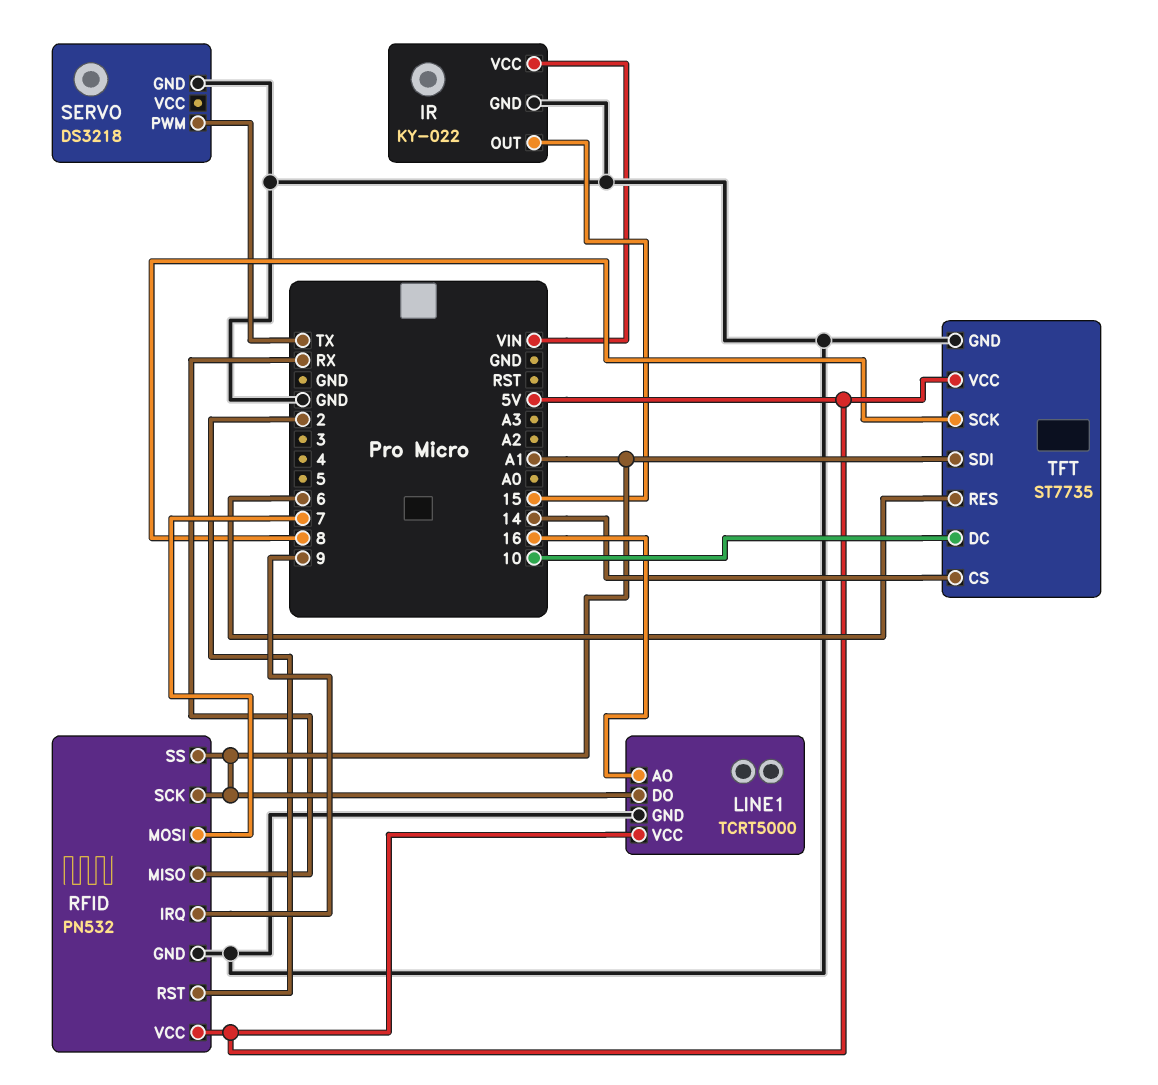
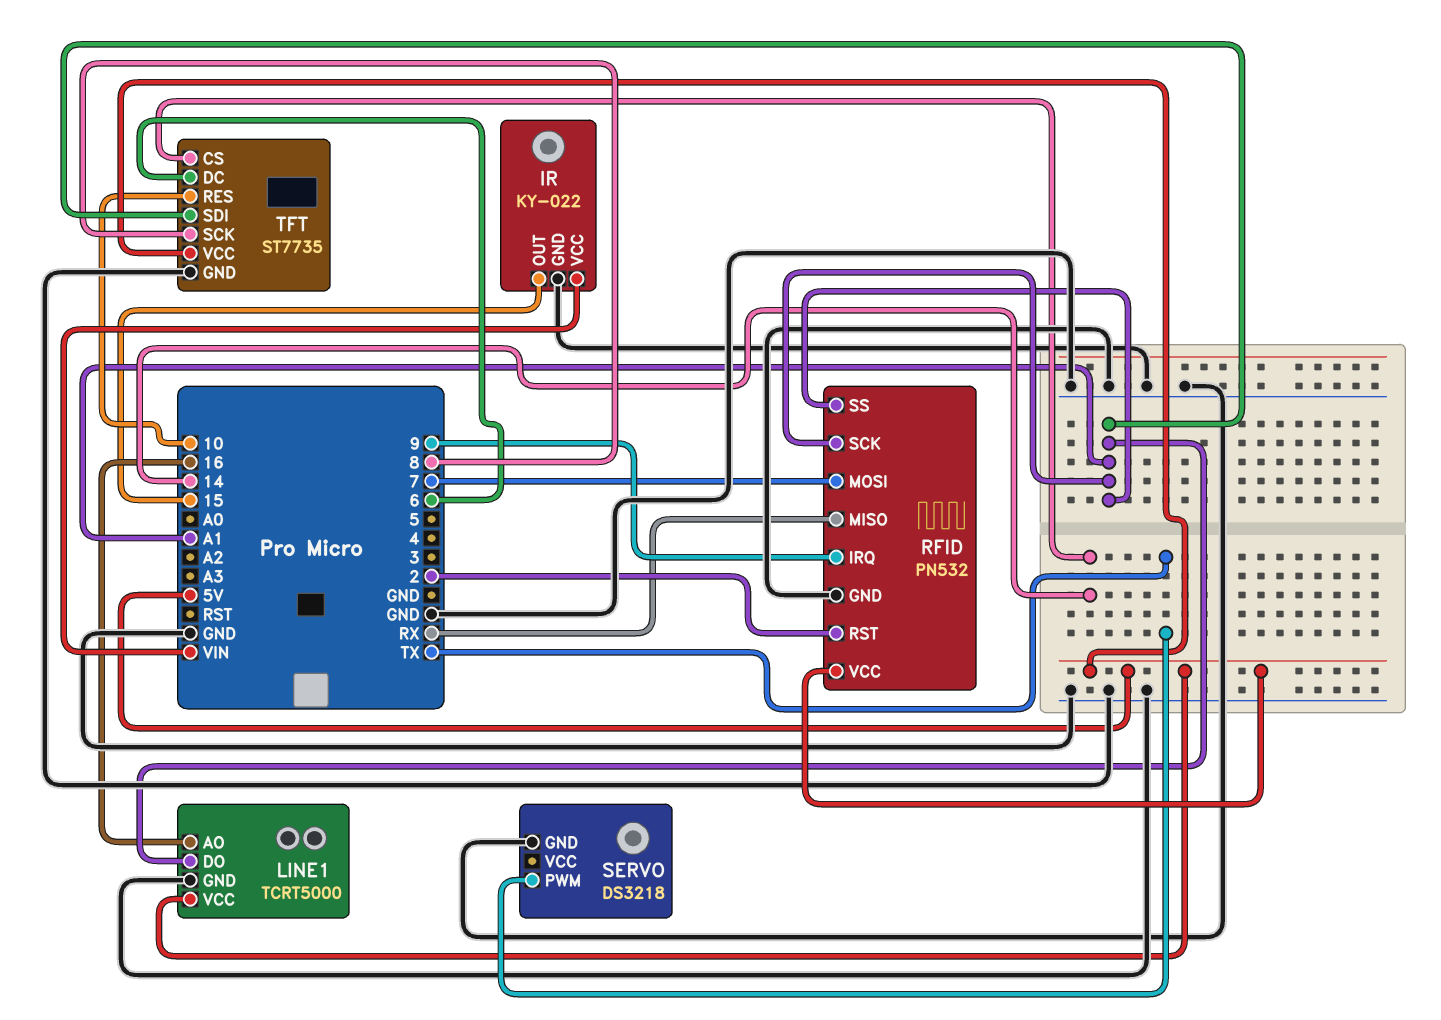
TFT pin DC: 10 -> 6
TFT pin RES: 6 -> 10

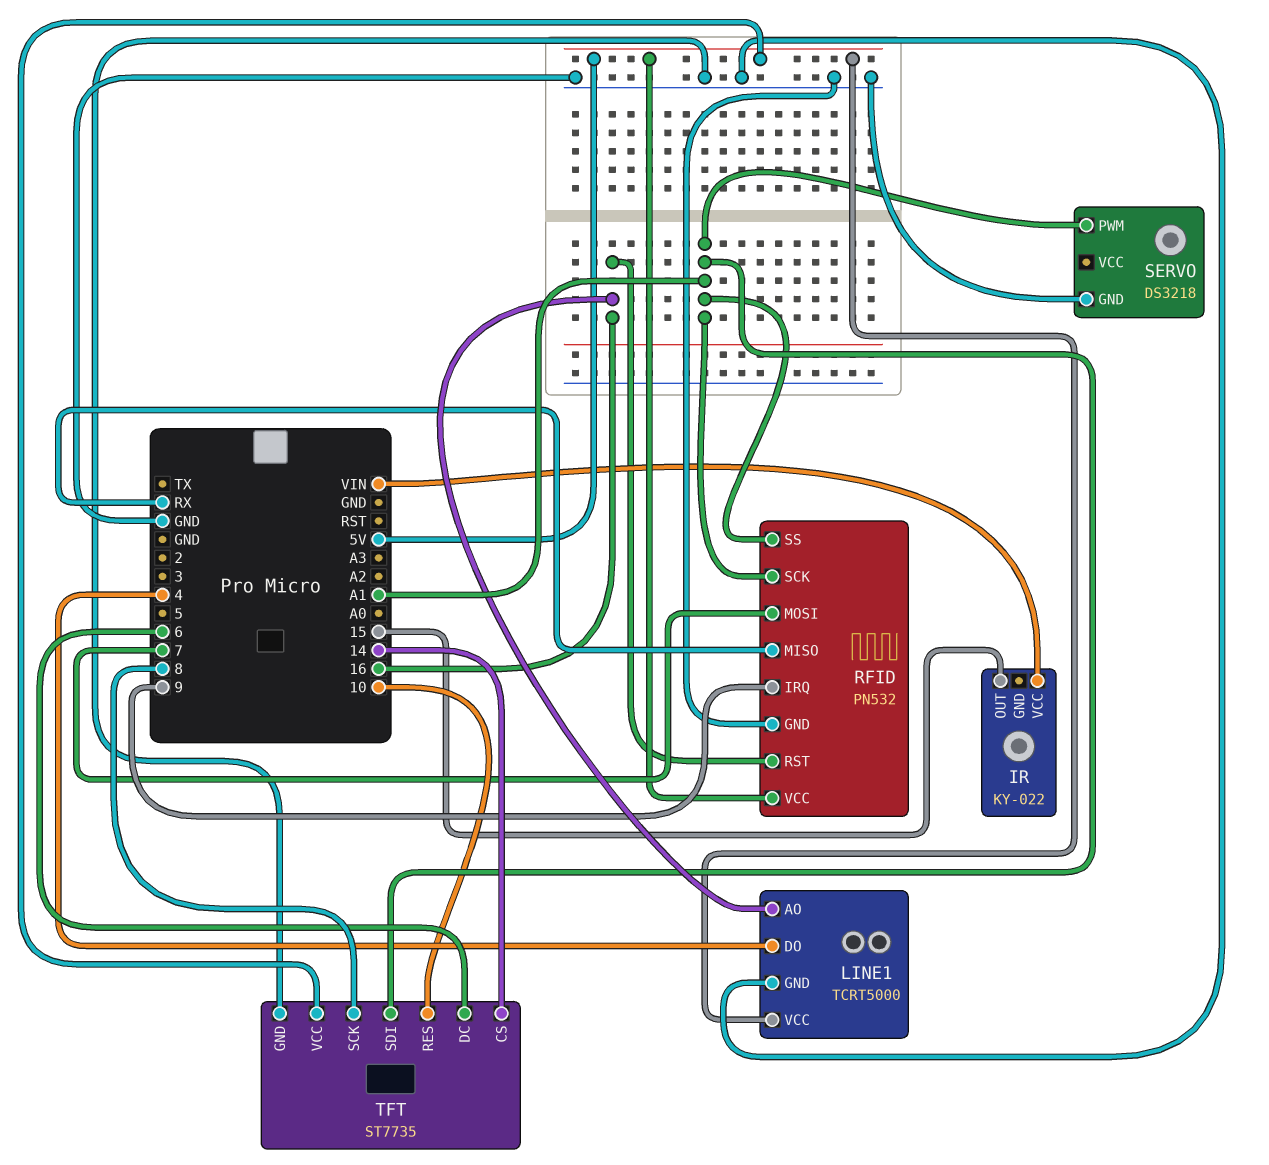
IR pin GND: GND -> none
LINE1 pin DO: A1 -> 4
RFID pin RST: 2 -> 16
SERVO pin PWM: TX -> A1

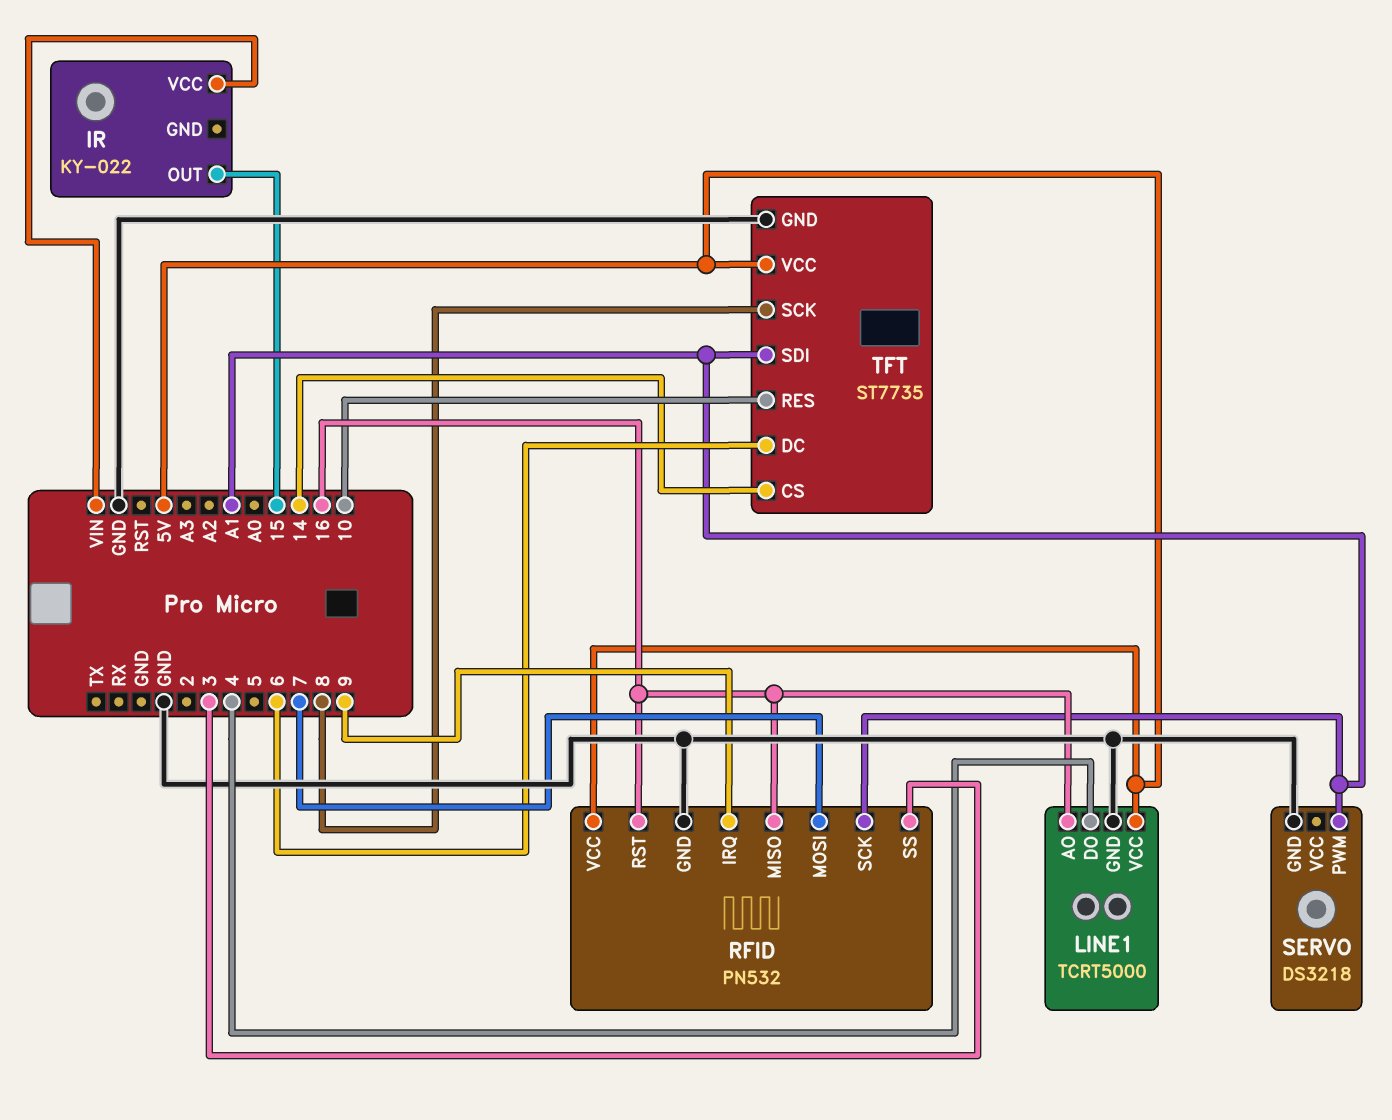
RFID pin MISO: RX -> 16
RFID pin SS: A1 -> 3

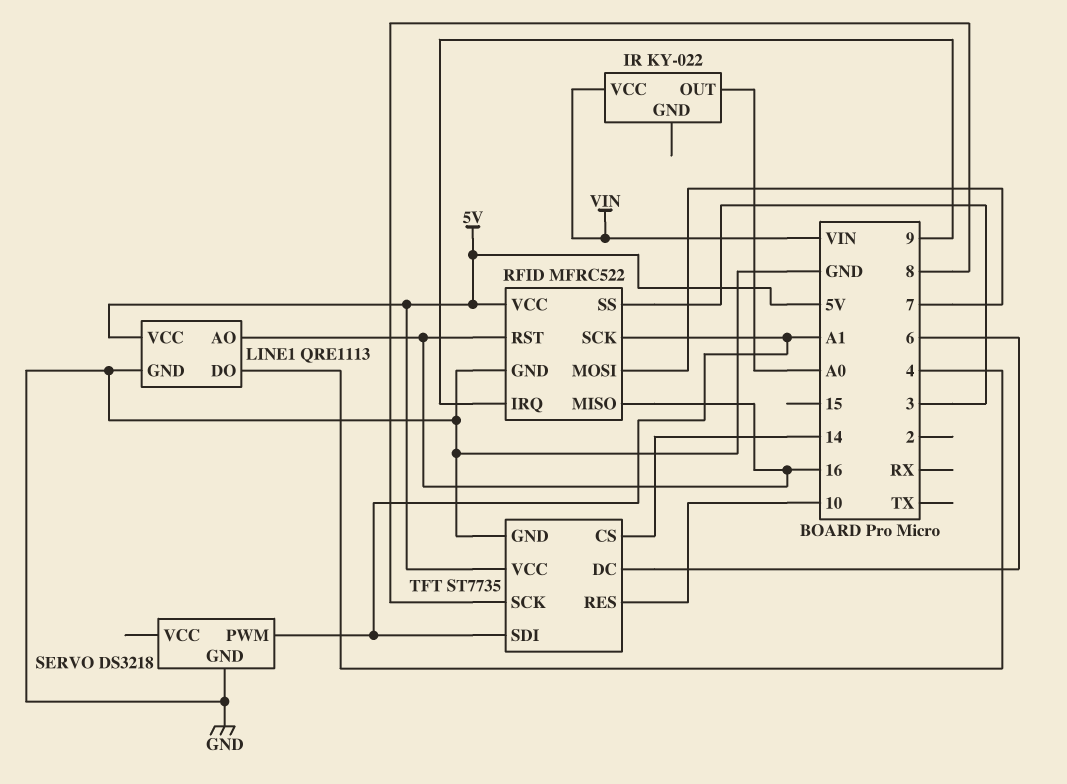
IR pin OUT: 15 -> A0
LINE1: TCRT5000 -> QRE1113
RFID: PN532 -> MFRC522

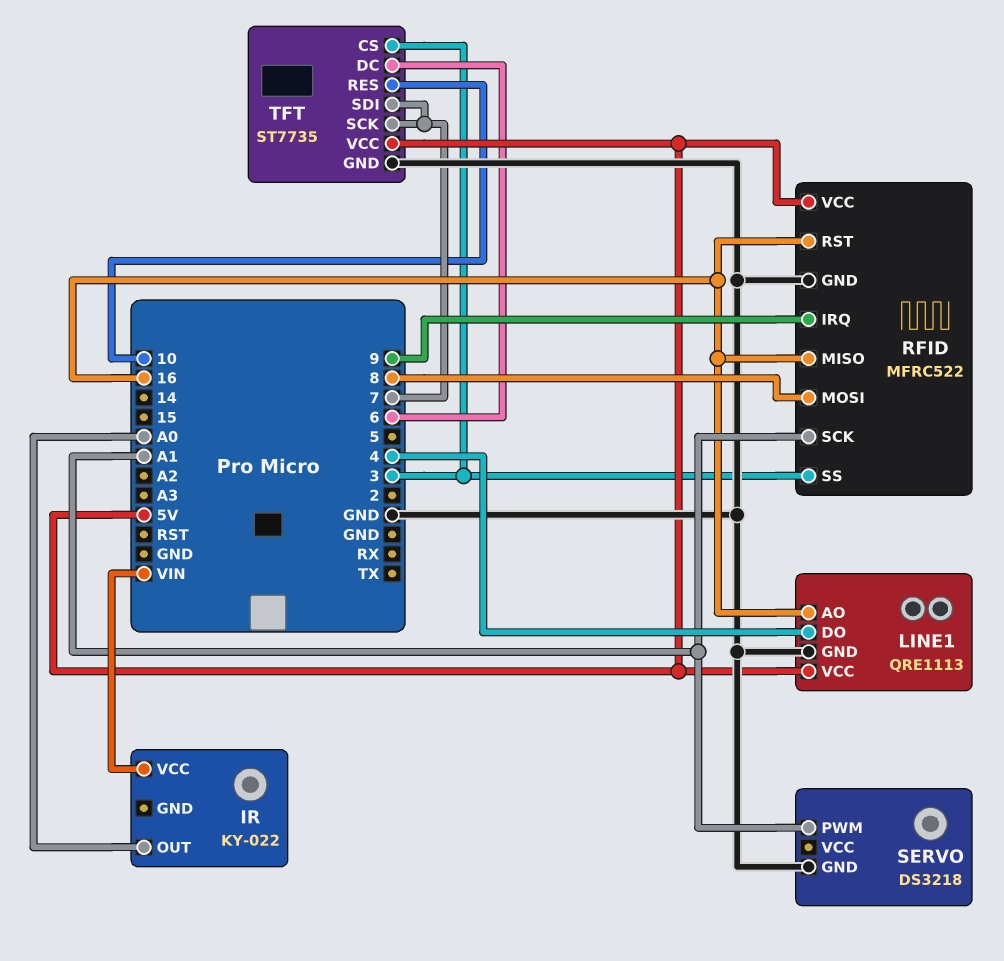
RFID pin MOSI: 7 -> 8
TFT pin CS: 14 -> 3
TFT pin SCK: 8 -> 7
TFT pin SDI: A1 -> 7

